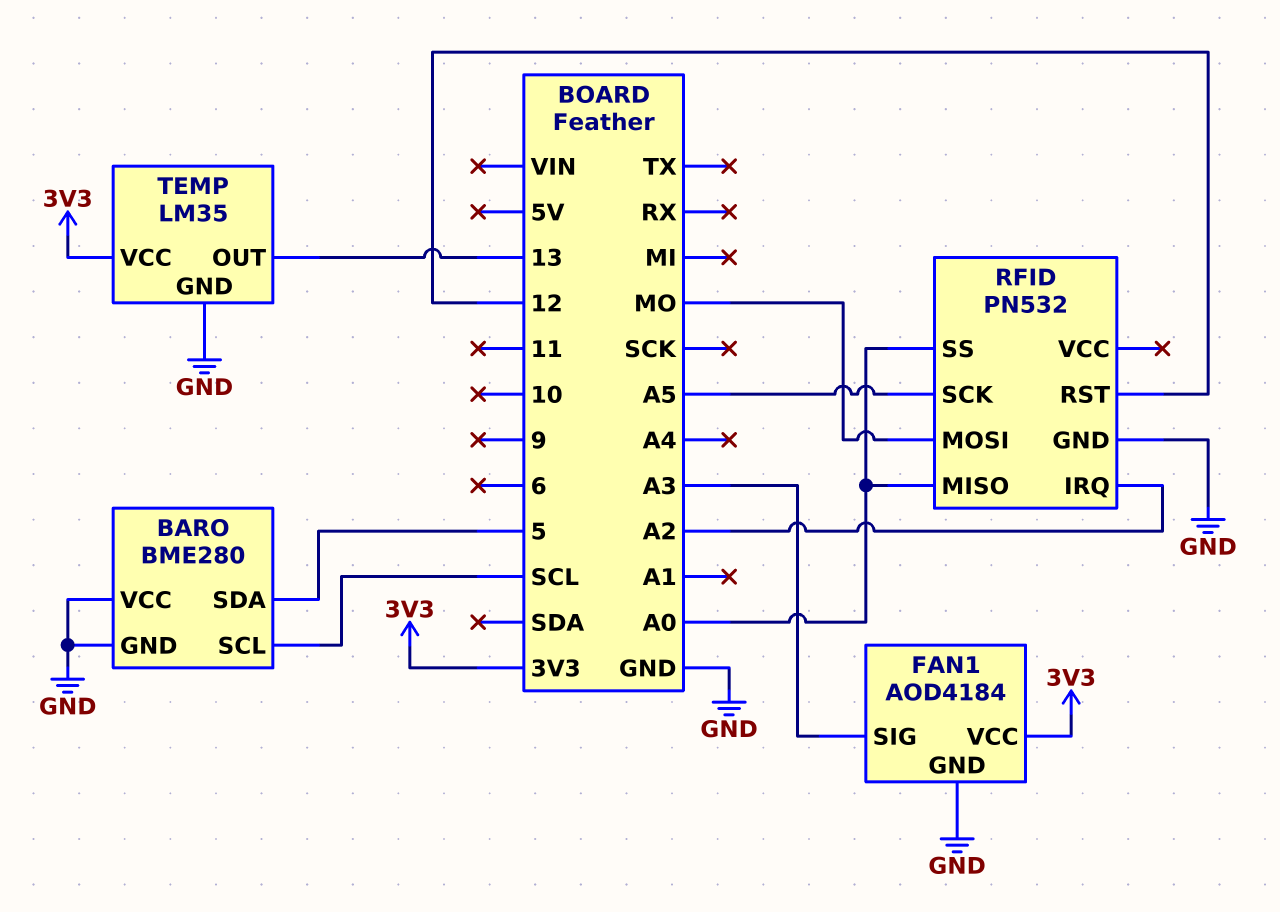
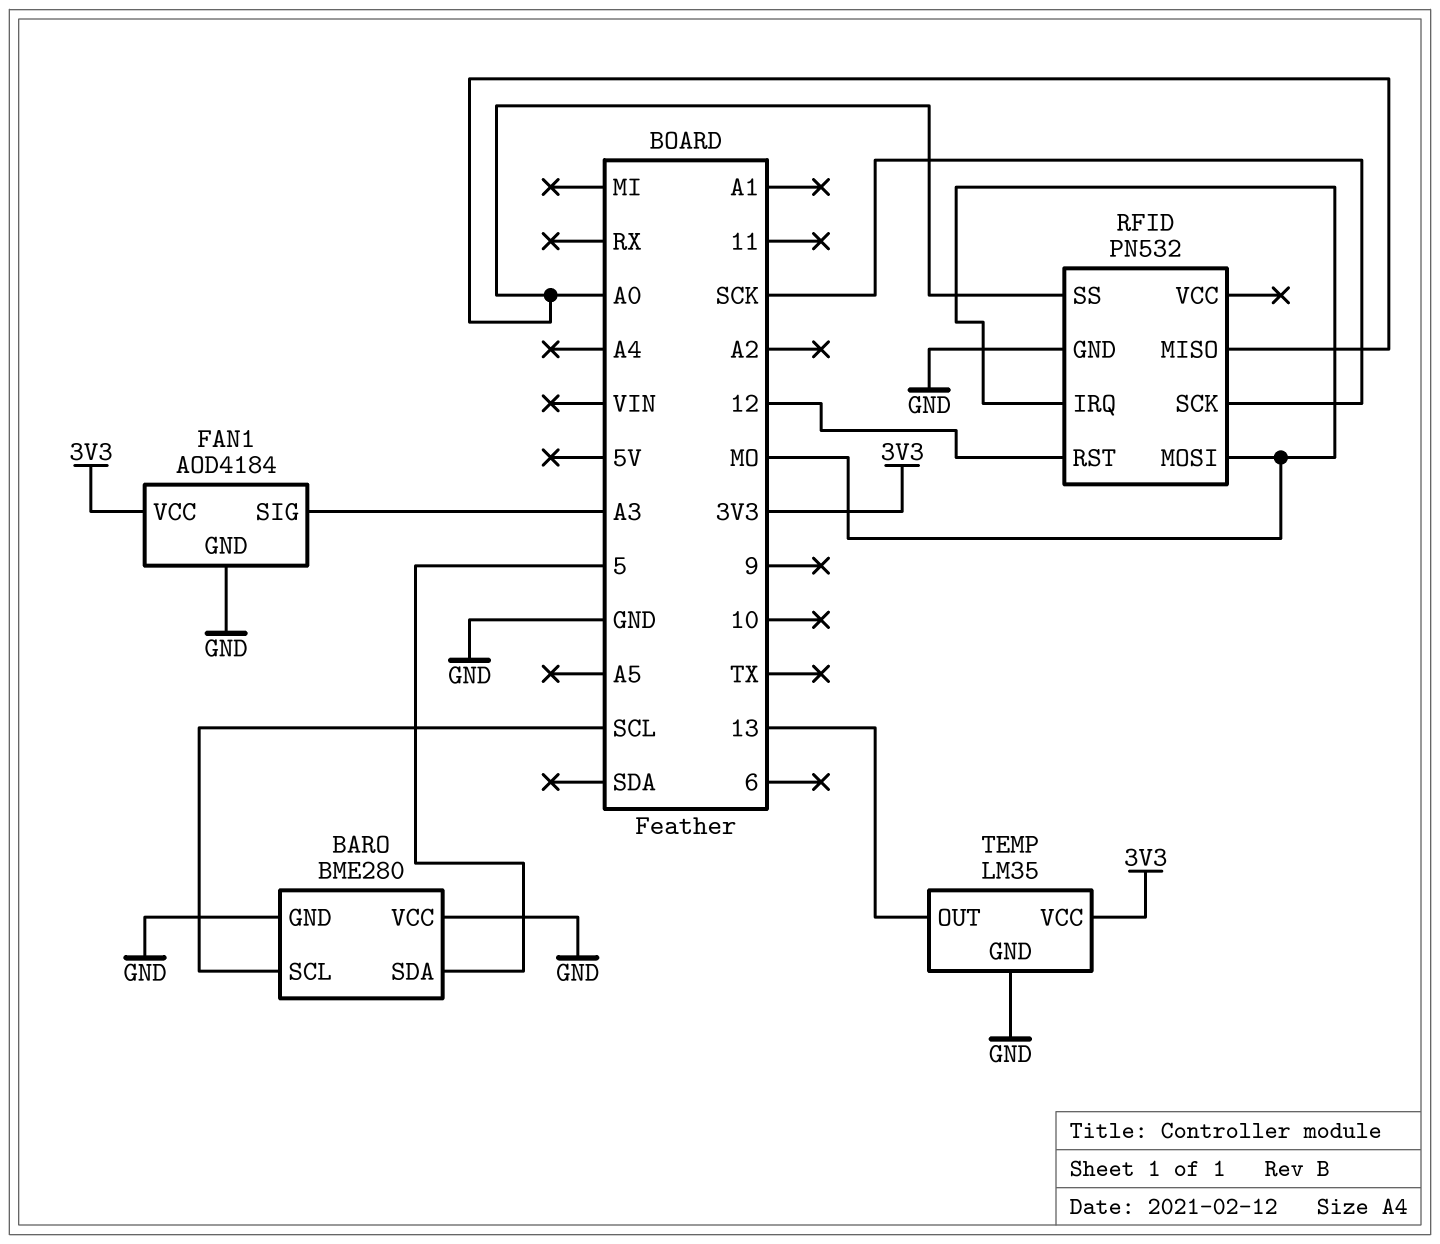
RFID pin IRQ: A2 -> MO
RFID pin SCK: A5 -> SCK

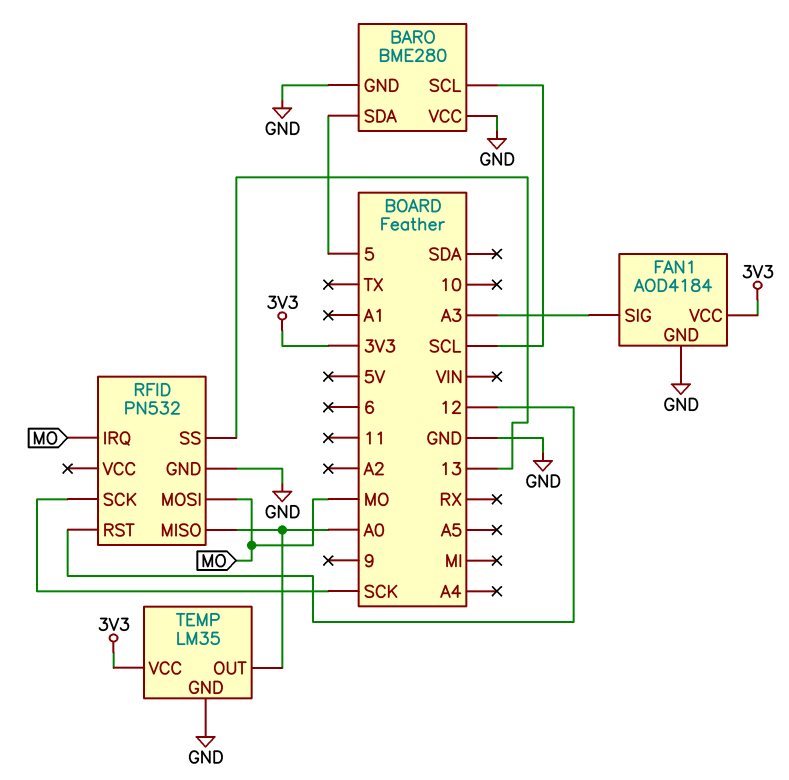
RFID pin SS: A0 -> 13
TEMP pin OUT: 13 -> A0

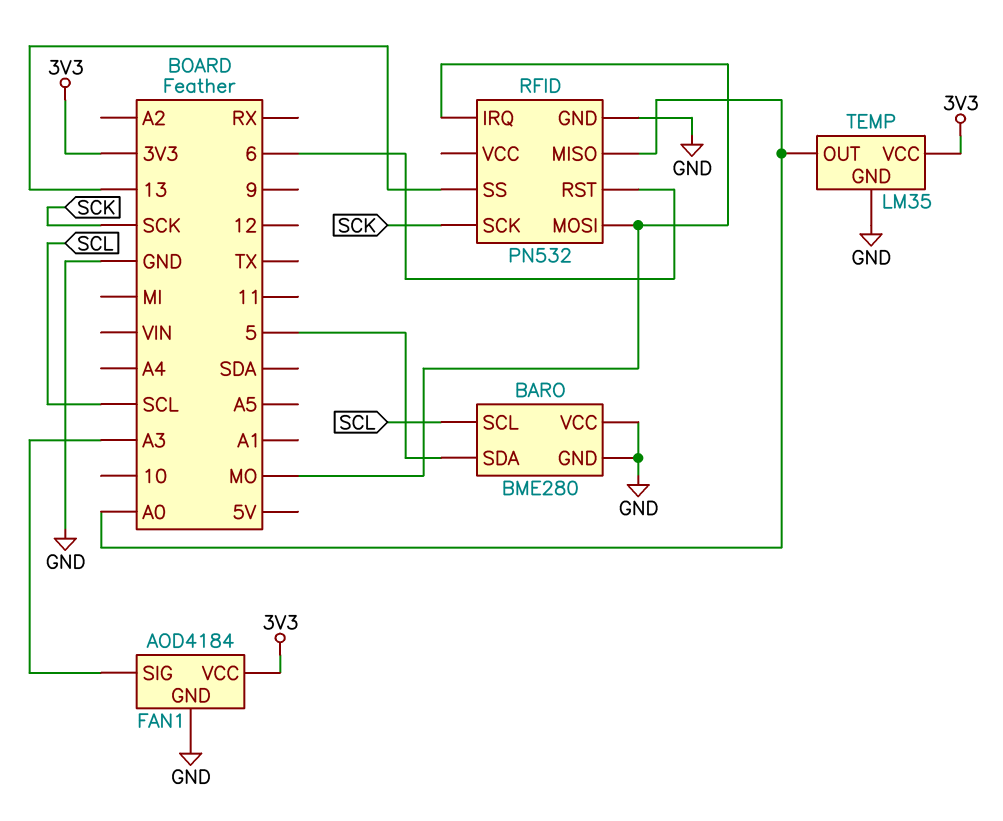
RFID pin RST: 12 -> 6

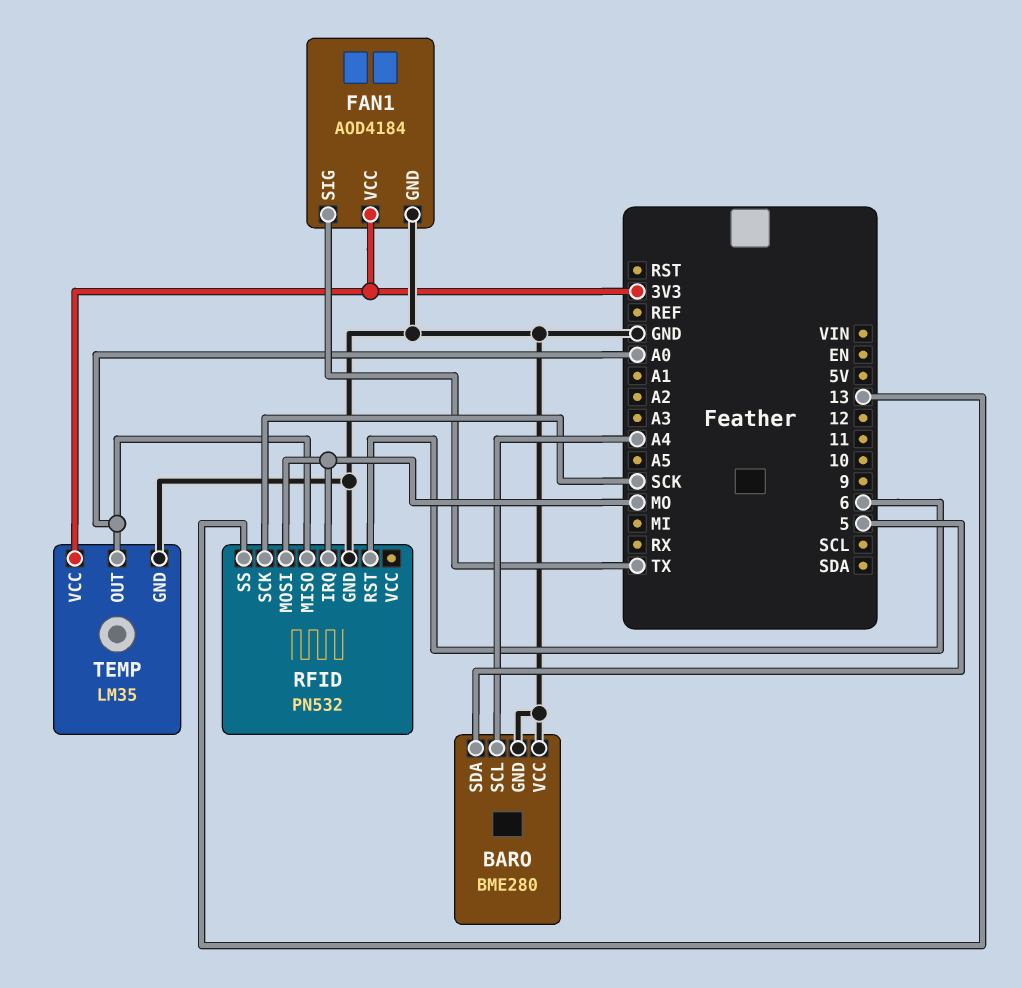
BARO pin SCL: SCL -> A4
FAN1 pin SIG: A3 -> TX

